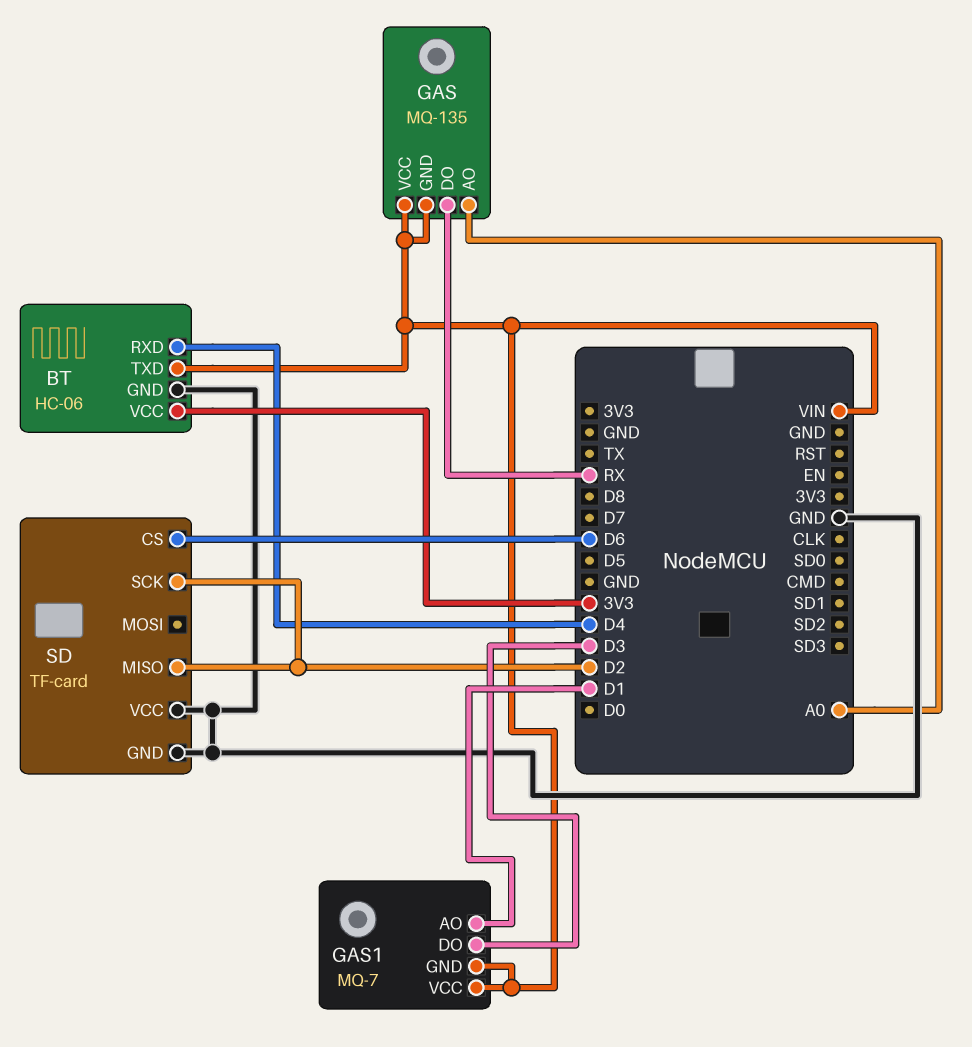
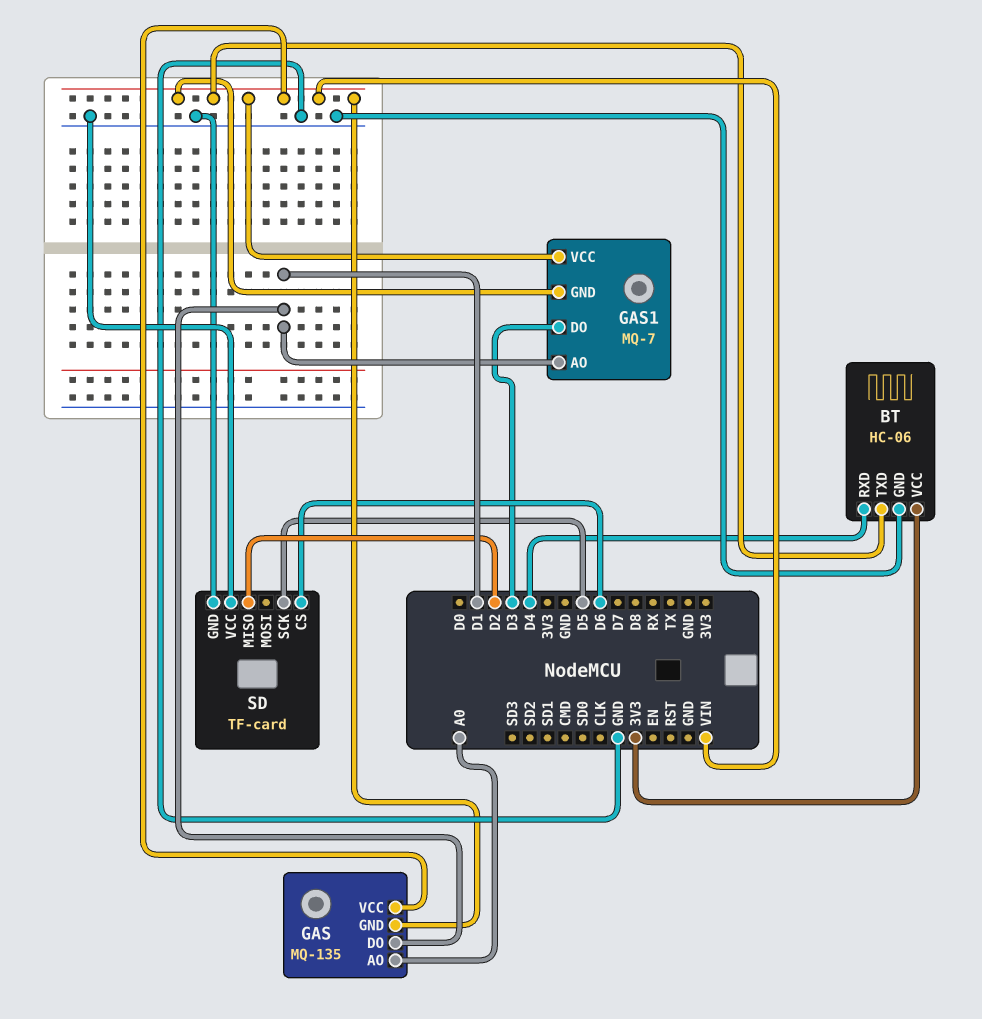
GAS pin DO: RX -> D1
SD pin SCK: D2 -> D5

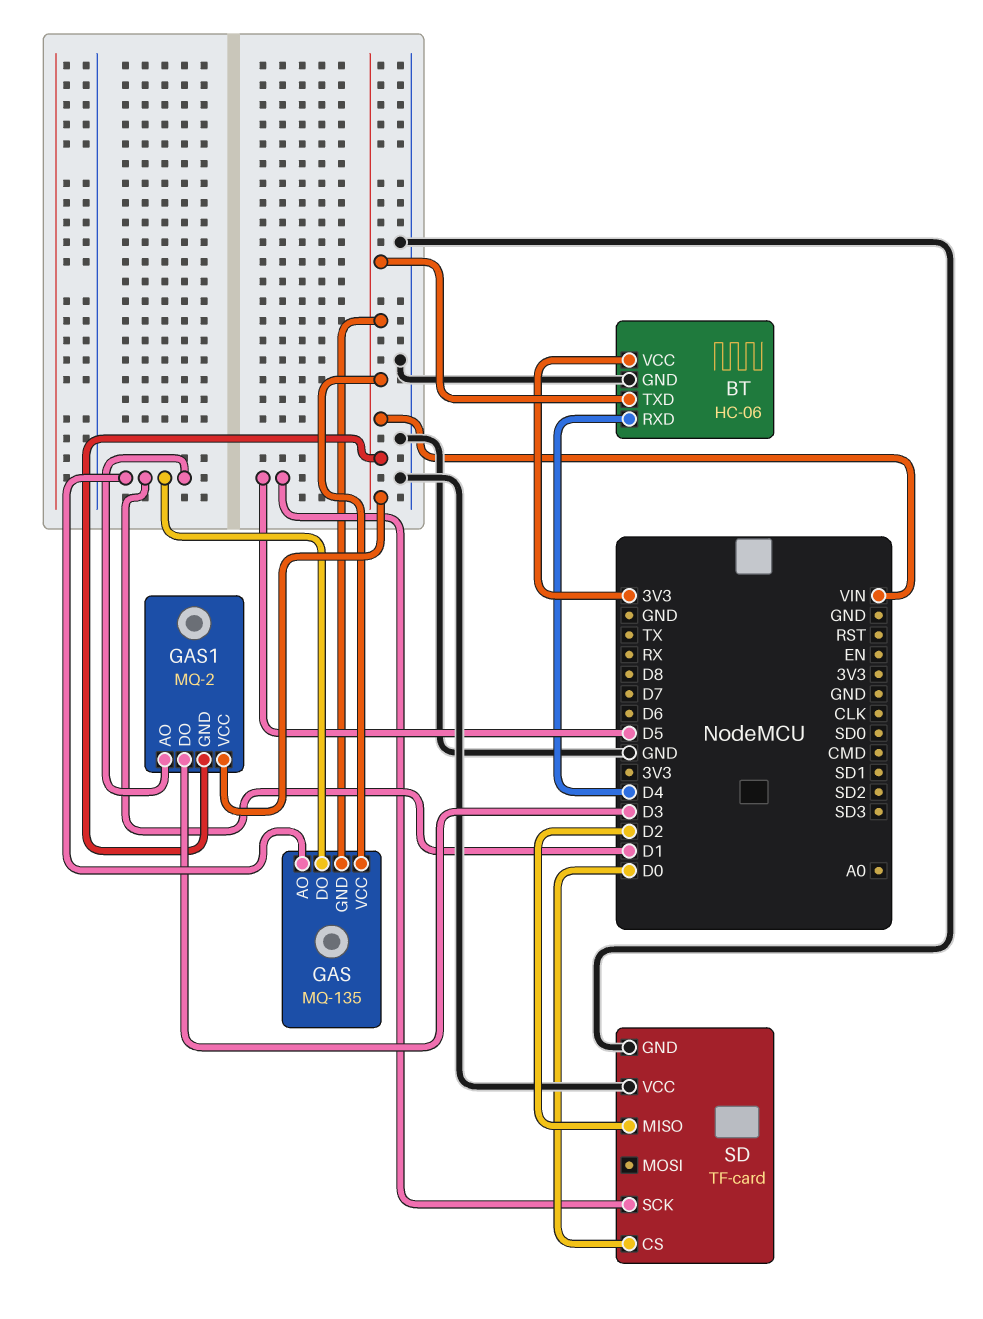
GAS pin AO: A0 -> D1
GAS1: MQ-7 -> MQ-2
SD pin CS: D6 -> D0

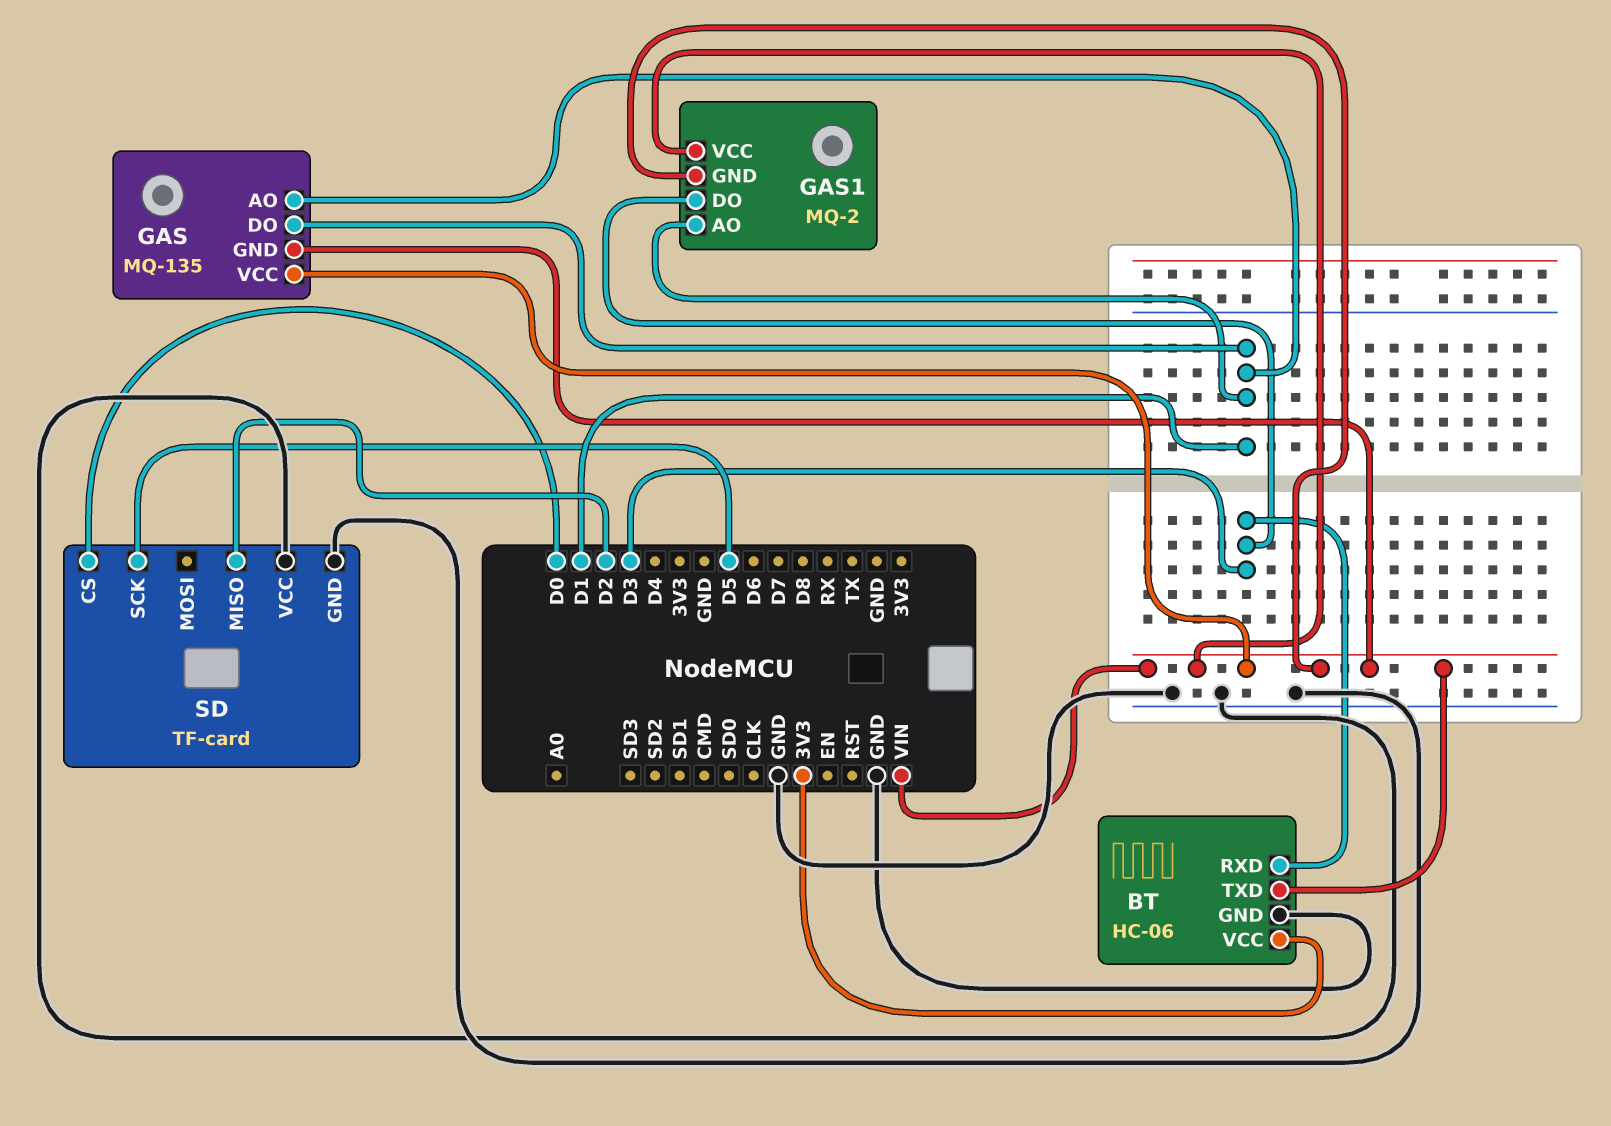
BT pin RXD: D4 -> D3

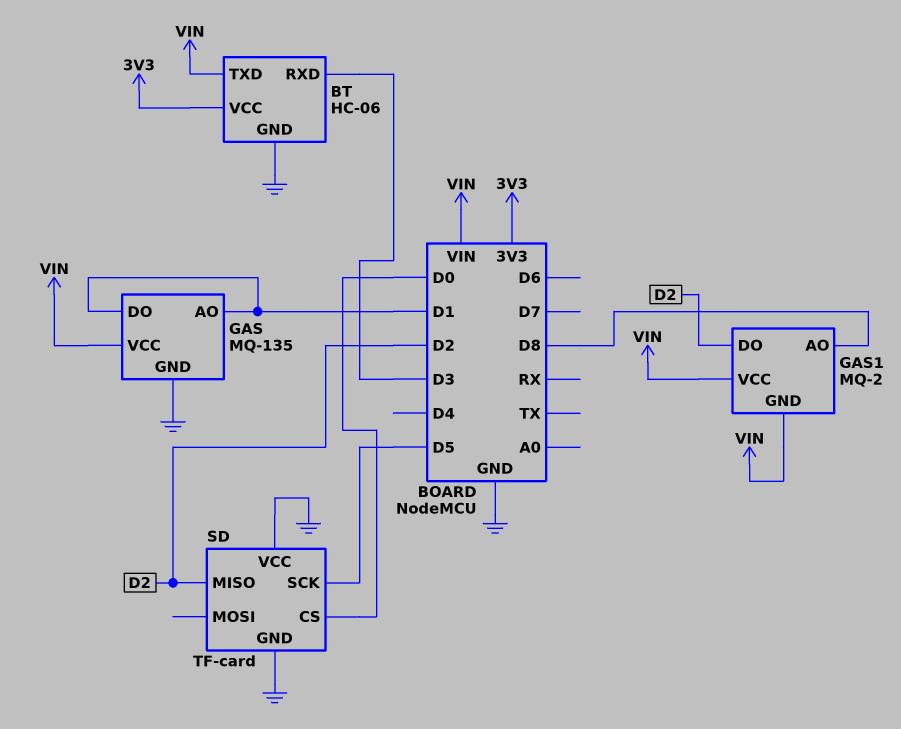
GAS pin GND: VIN -> GND
GAS1 pin AO: D1 -> D8
GAS1 pin DO: D3 -> D2

